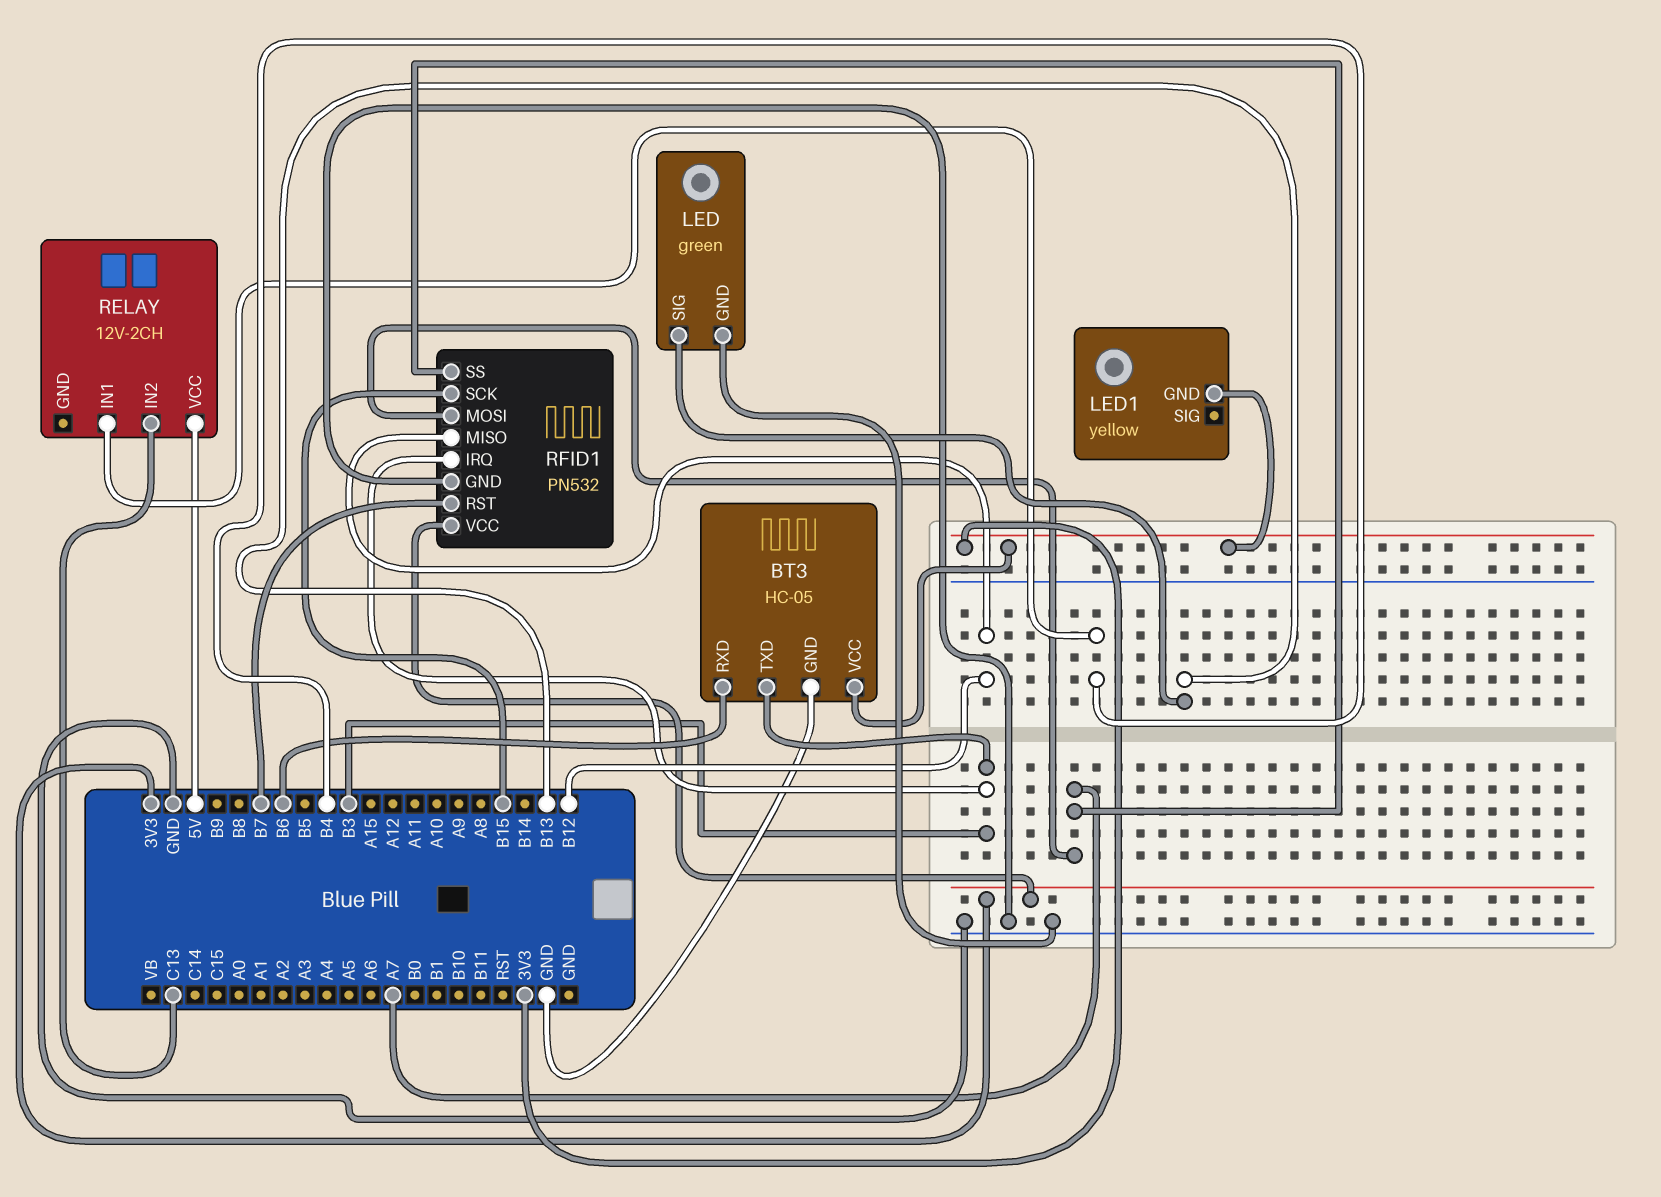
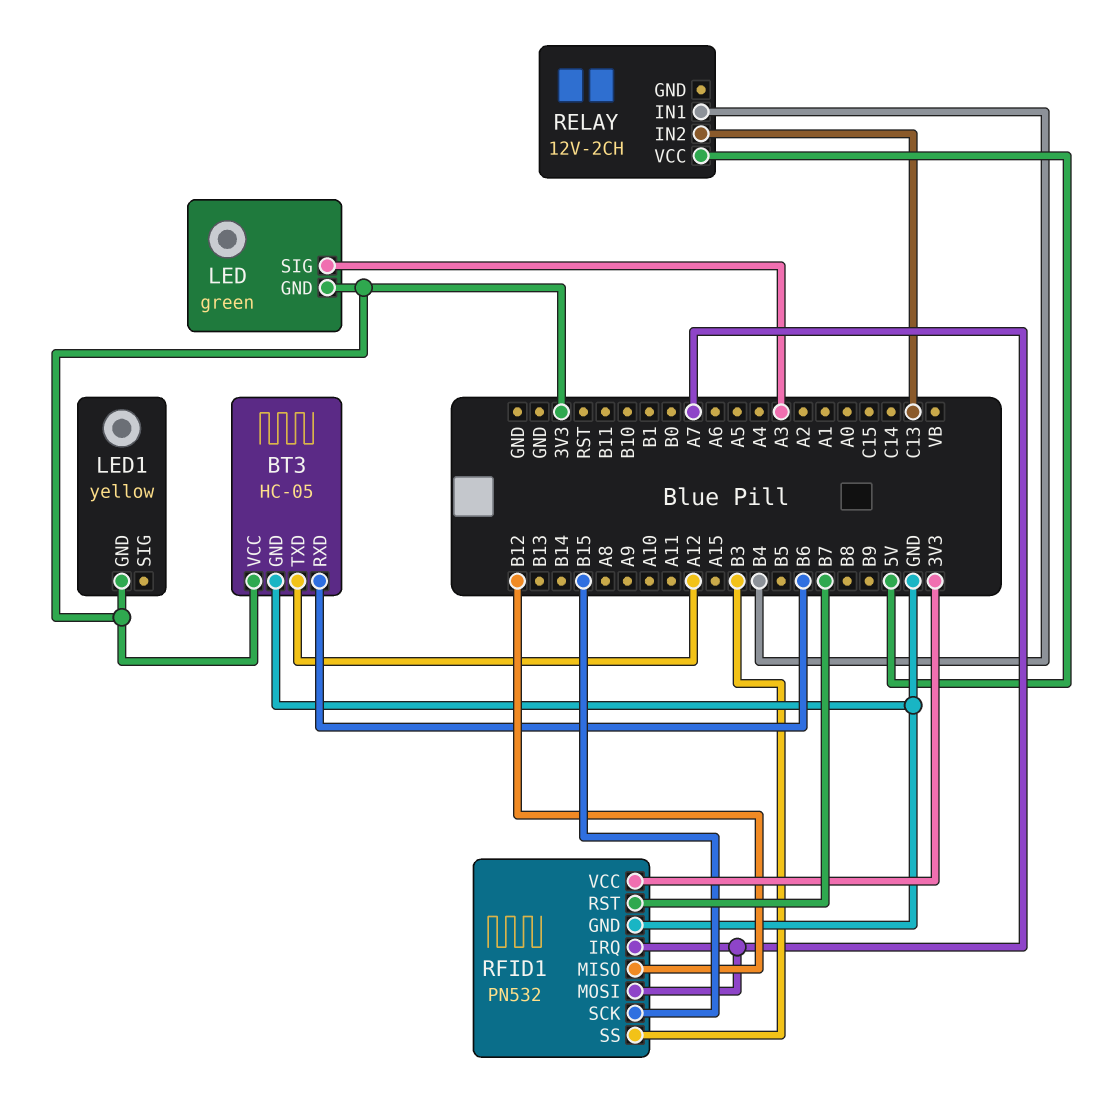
BT3 pin TXD: B3 -> A12
LED pin GND: GND -> 3V3
LED pin SIG: B13 -> A3
RFID1 pin IRQ: B3 -> A7
RFID1 pin SS: A7 -> B3

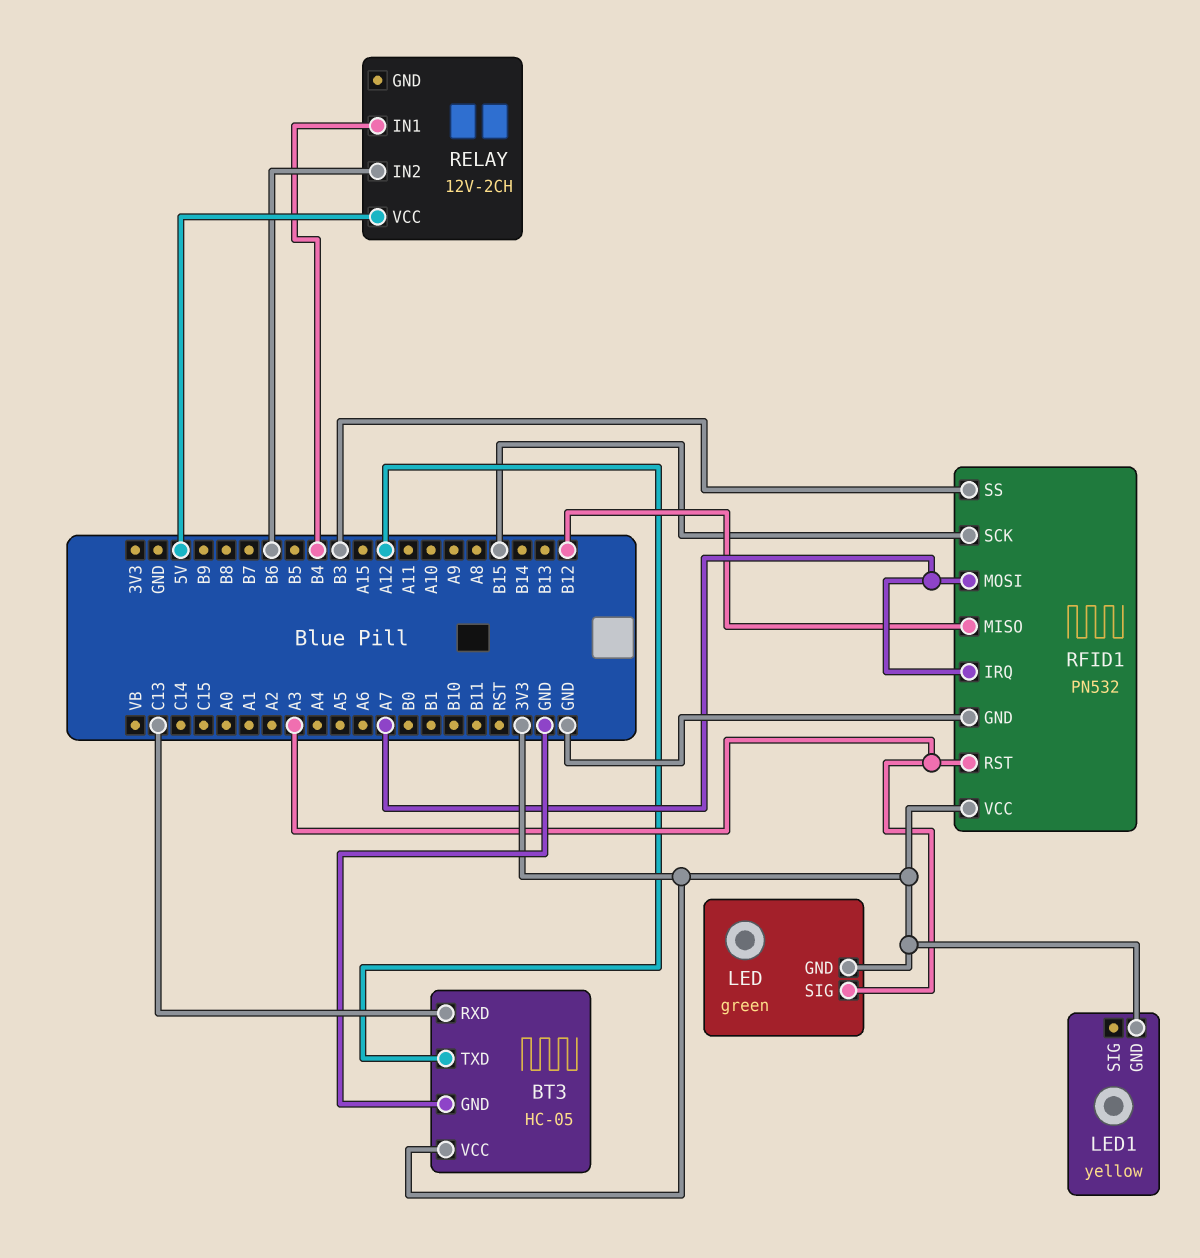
BT3 pin RXD: B6 -> C13
RELAY pin IN2: C13 -> B6
RFID1 pin RST: B7 -> A3

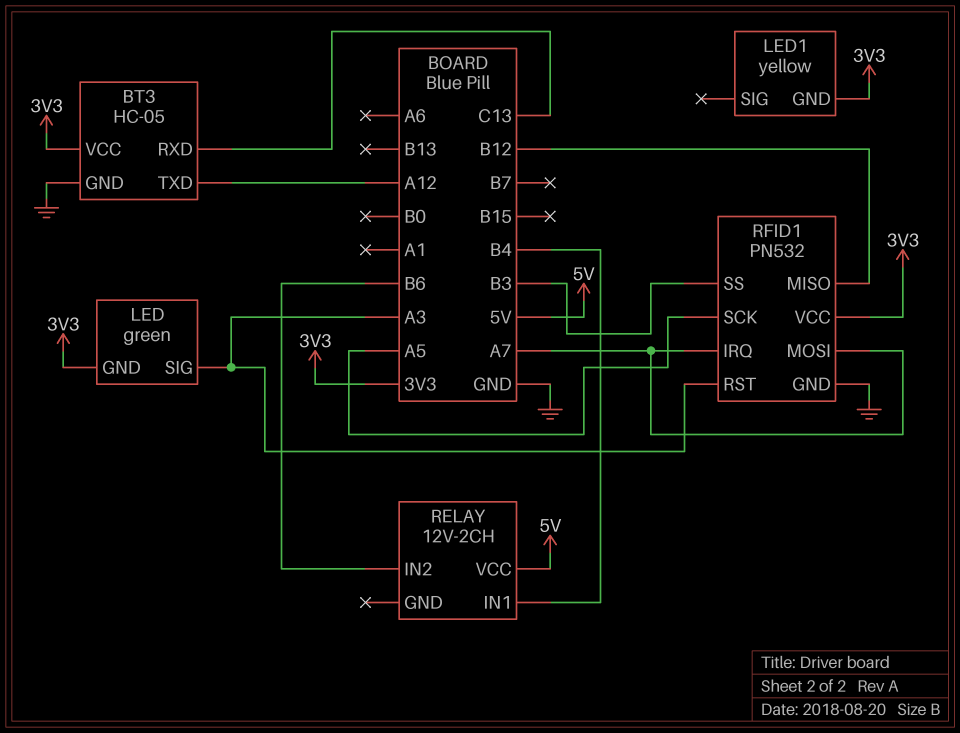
RFID1 pin SCK: B15 -> A5

